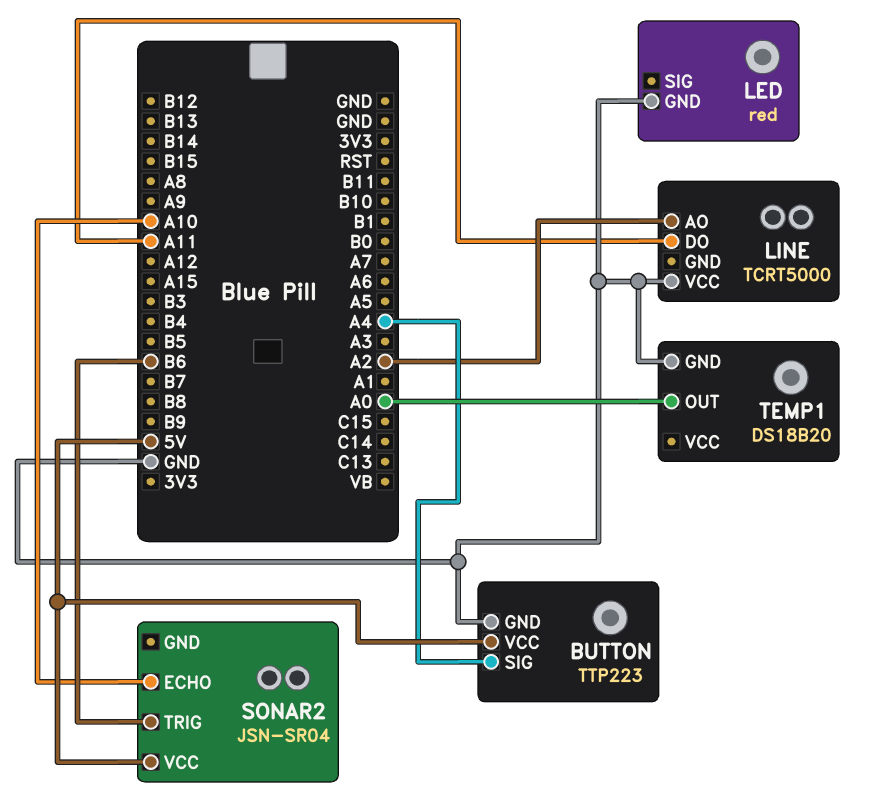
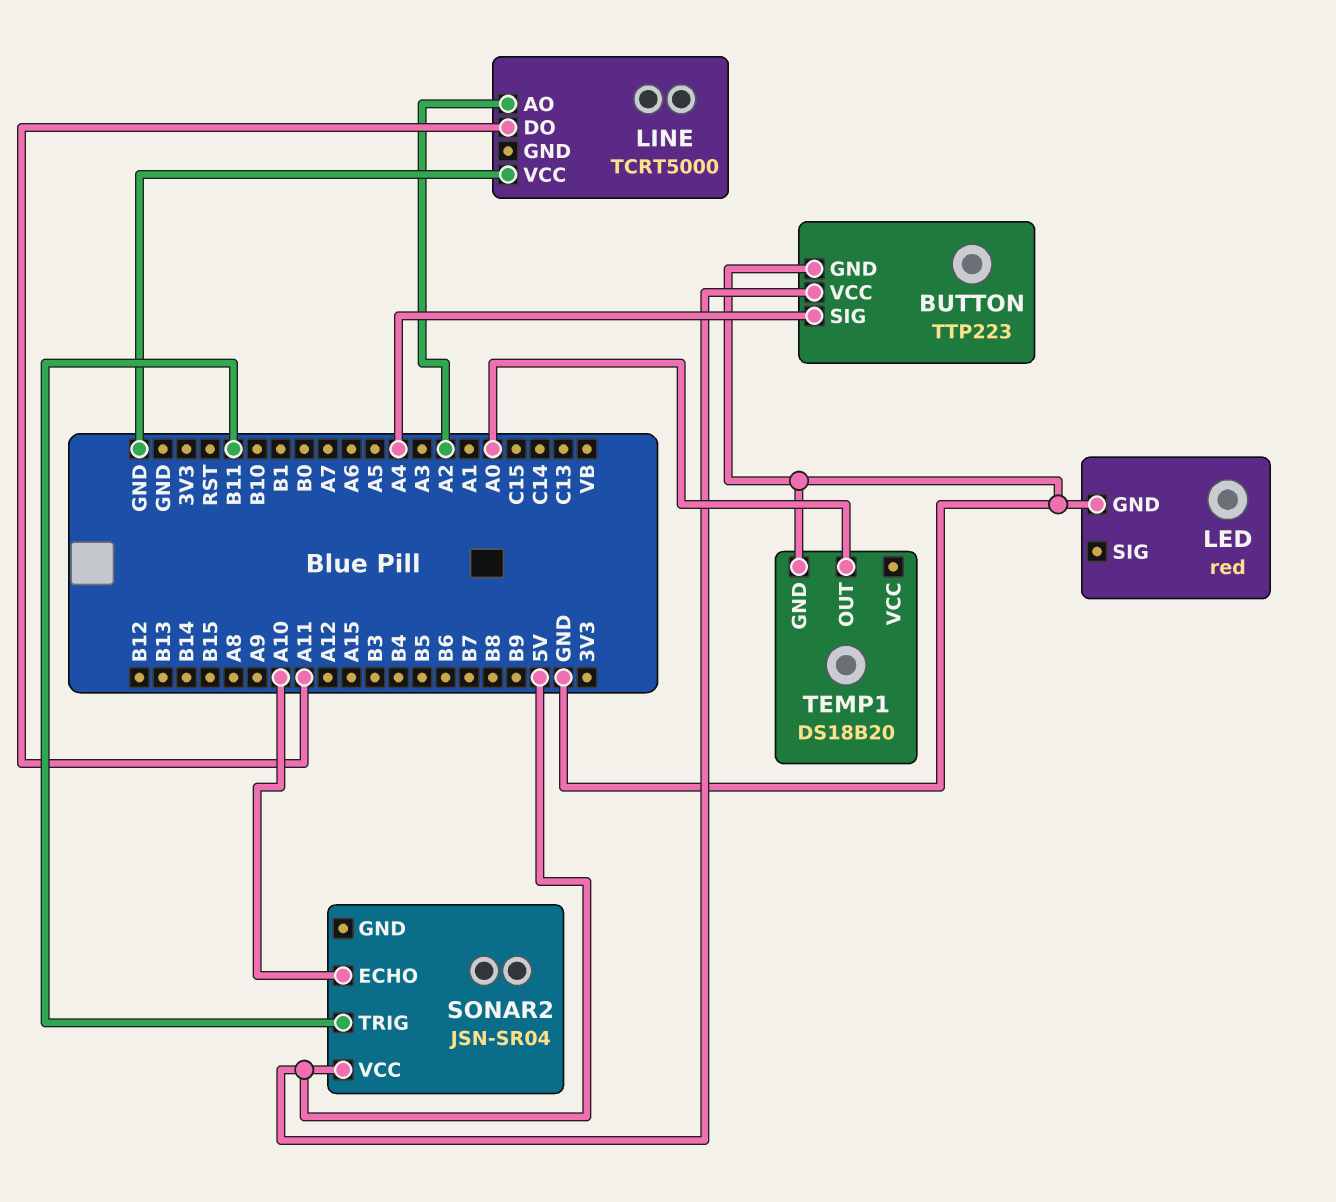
SONAR2 pin TRIG: B6 -> B11

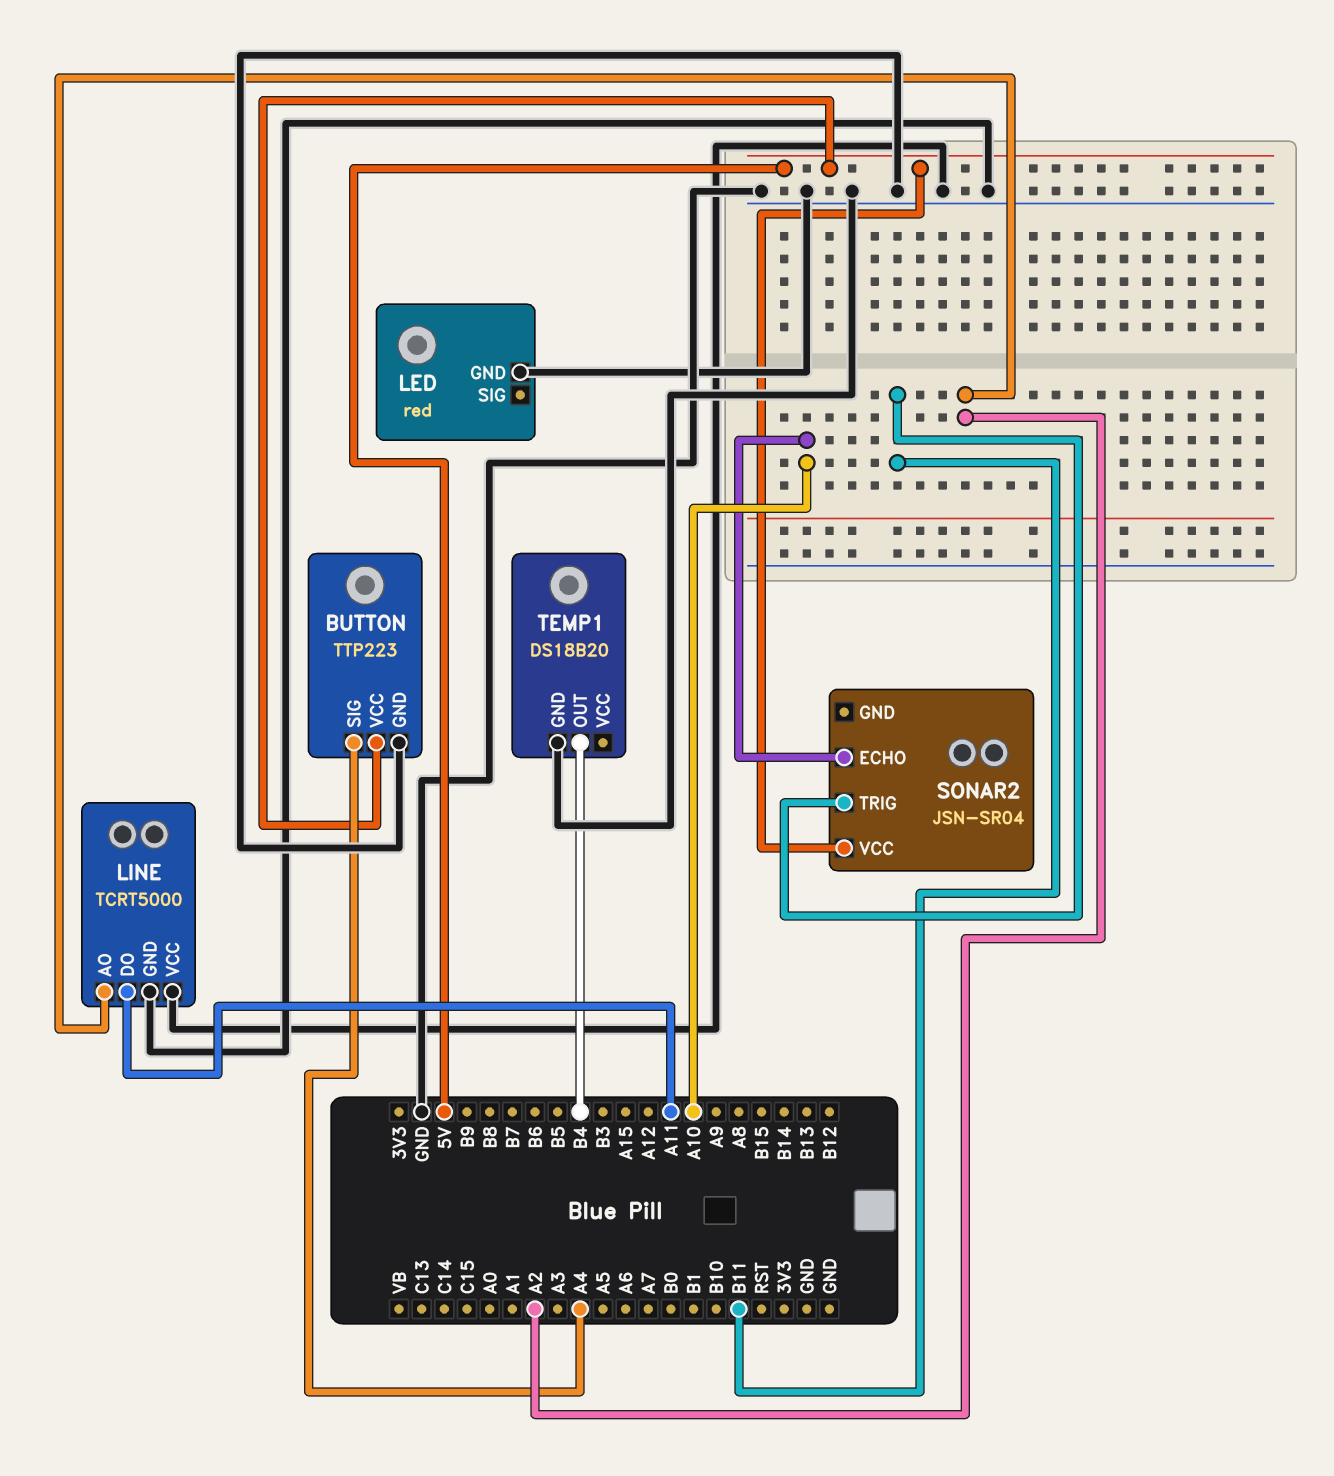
LINE pin GND: none -> GND
TEMP1 pin OUT: A0 -> B4

